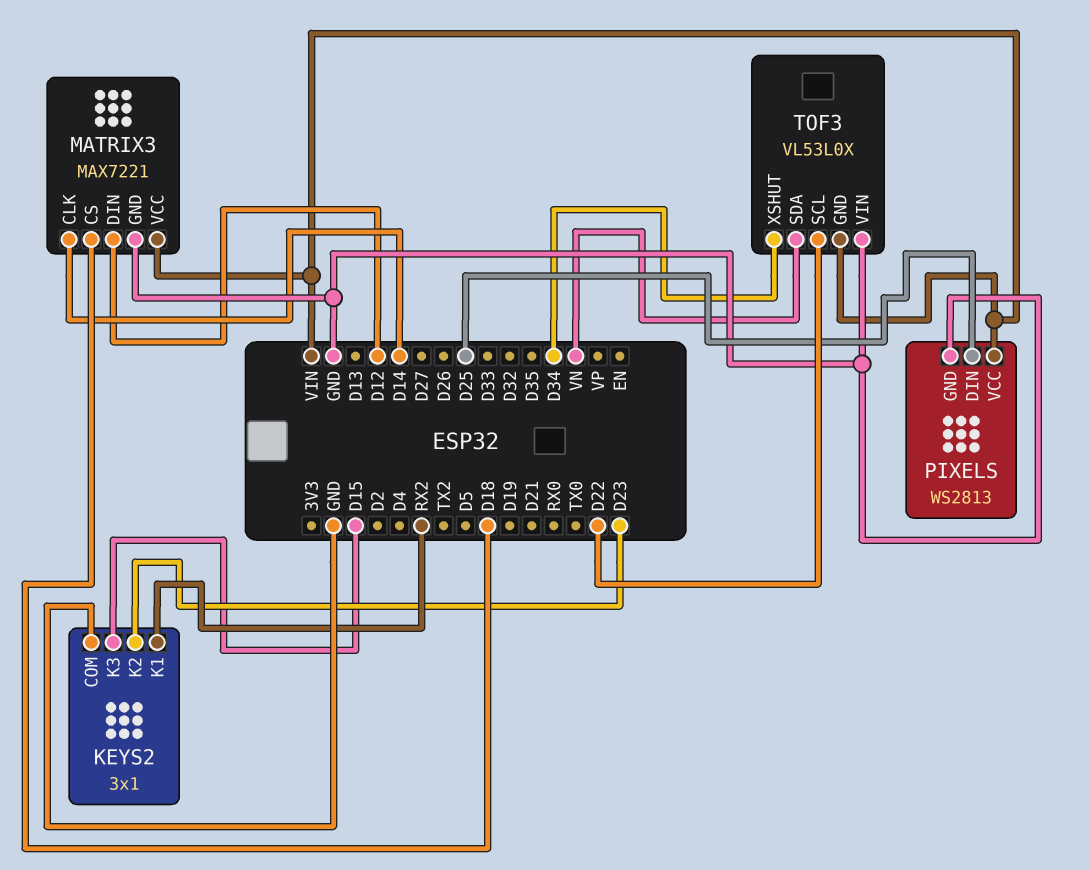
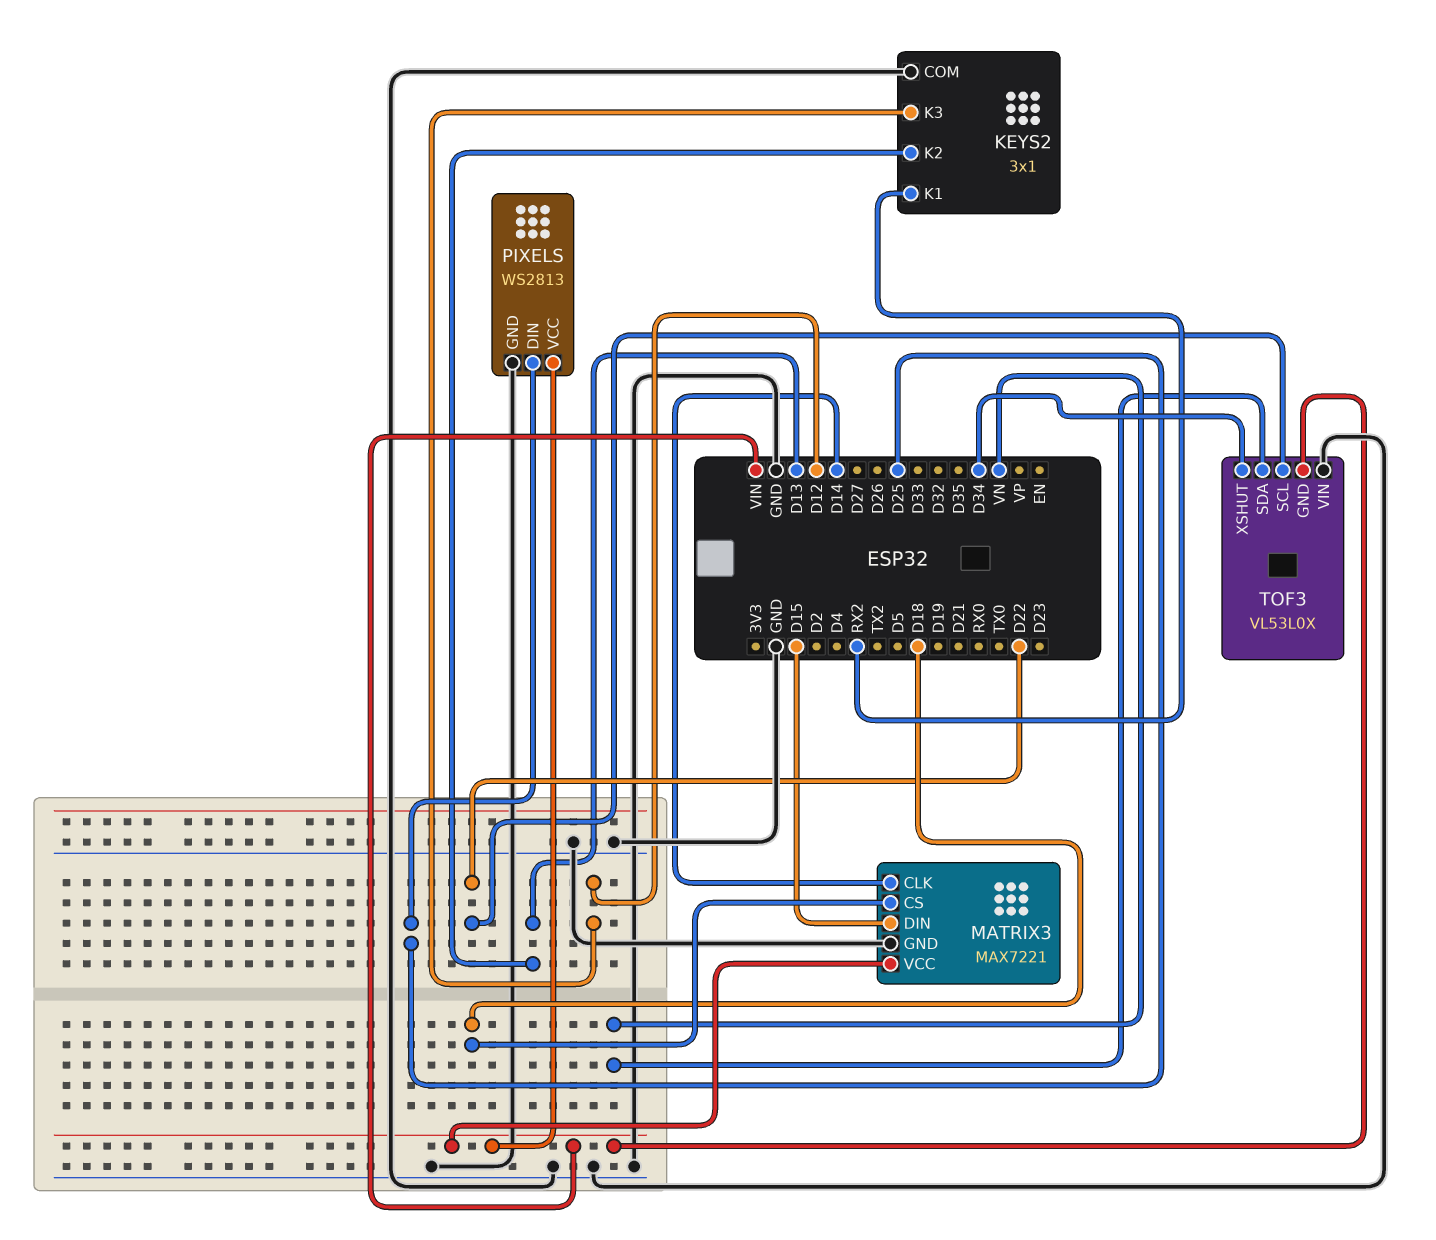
KEYS2 pin K2: D23 -> D13
KEYS2 pin K3: D15 -> D12
MATRIX3 pin DIN: D12 -> D15

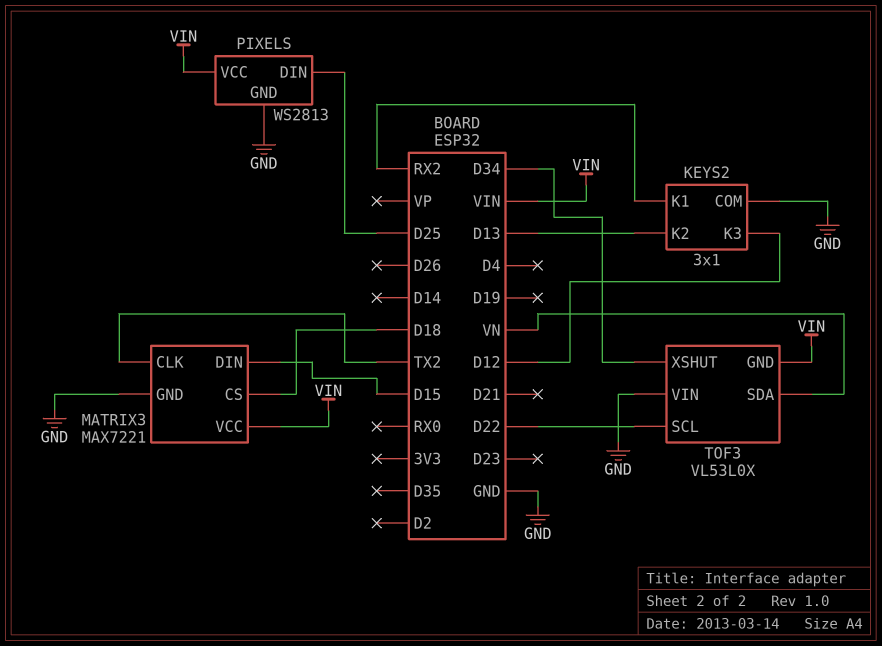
MATRIX3 pin CLK: D14 -> TX2

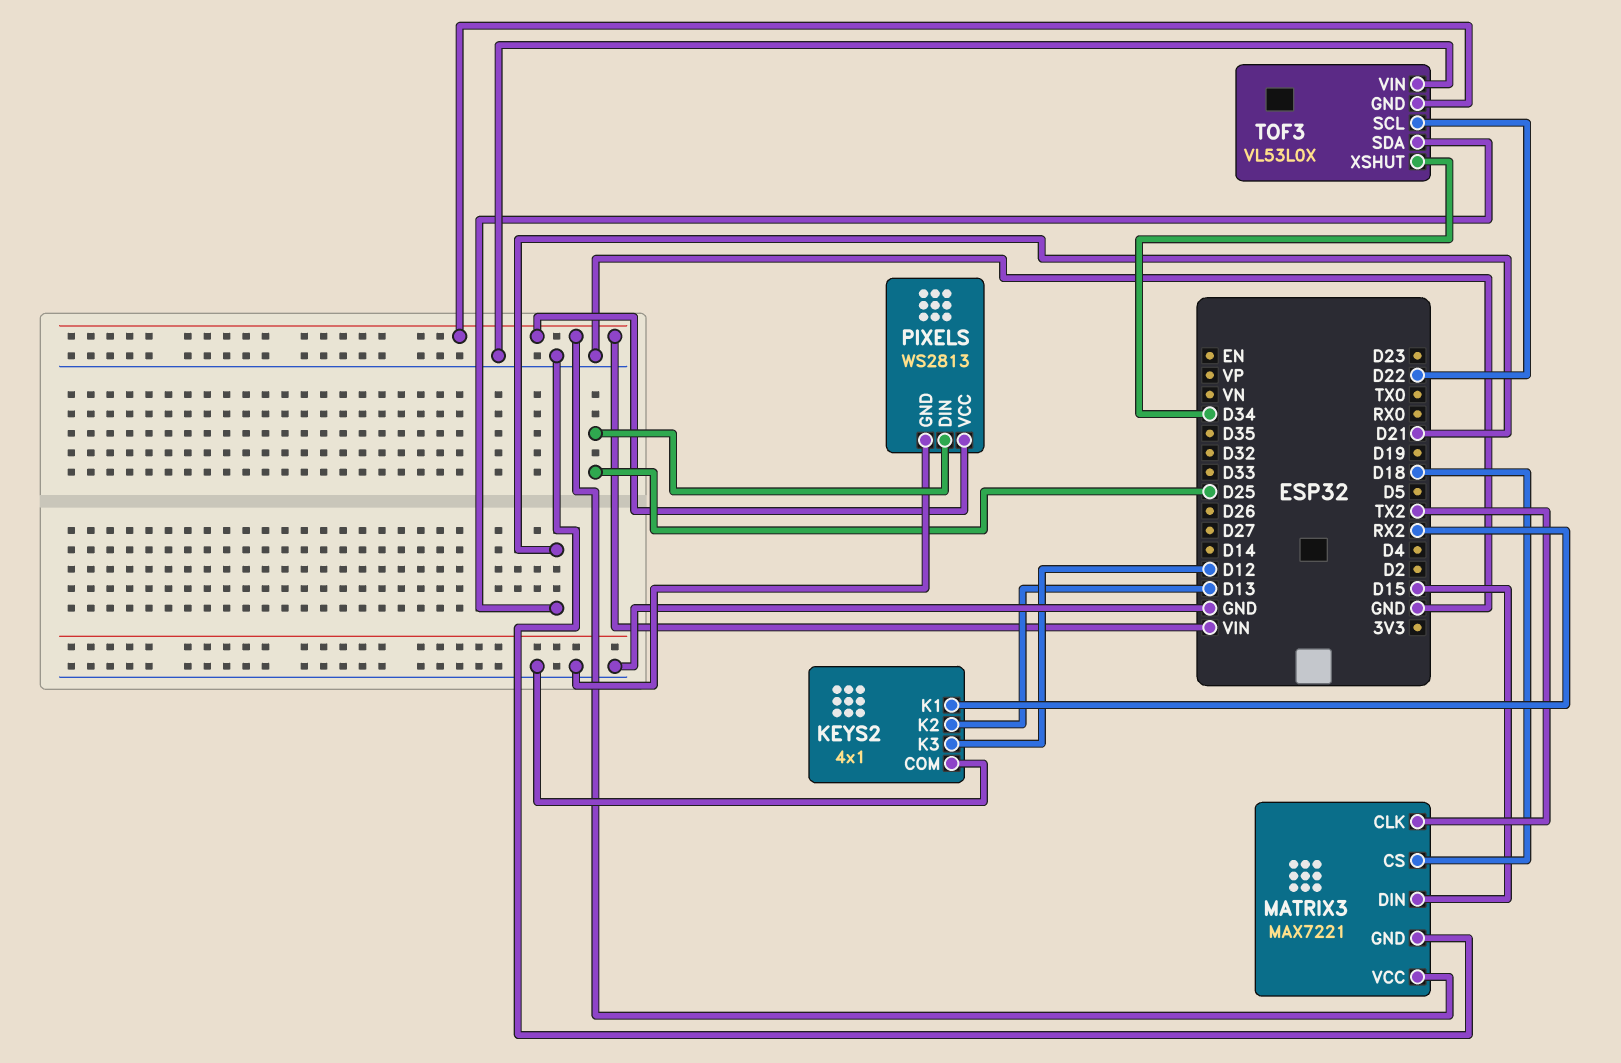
KEYS2: 3x1 -> 4x1
TOF3 pin SDA: VN -> D21

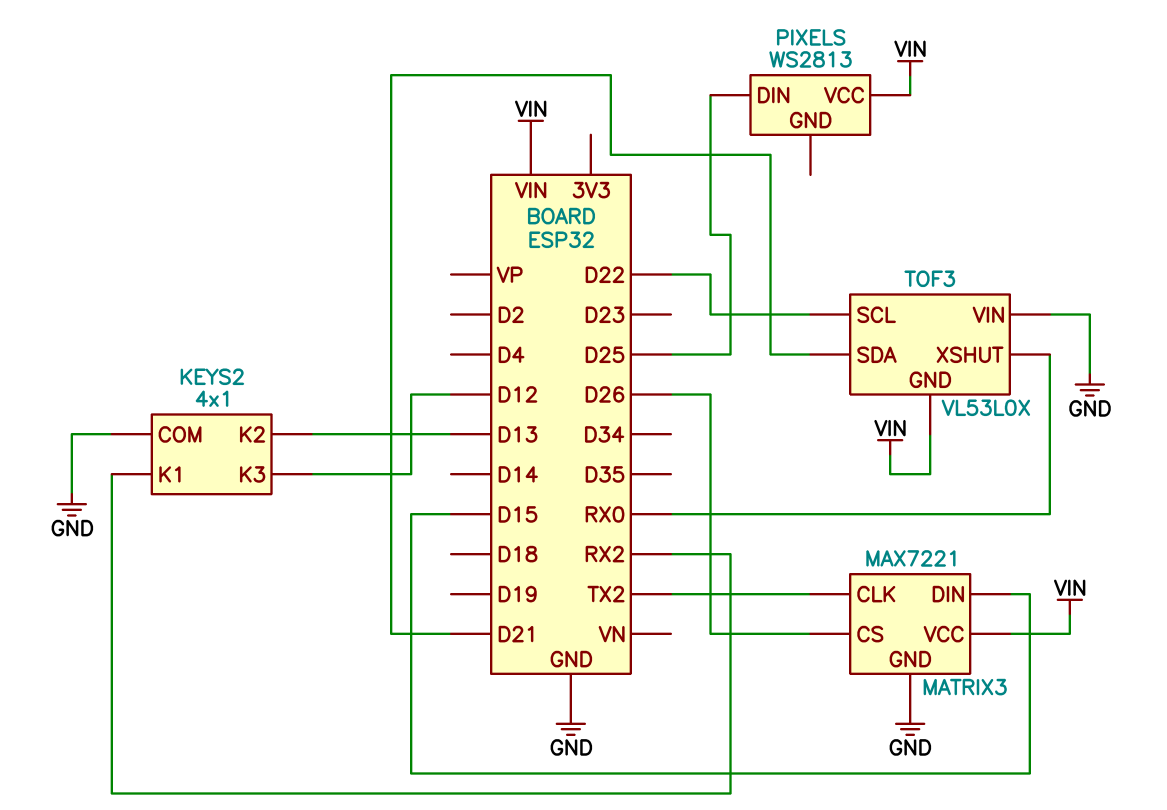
MATRIX3 pin CS: D18 -> D26
PIXELS pin GND: GND -> none
TOF3 pin XSHUT: D34 -> RX0

